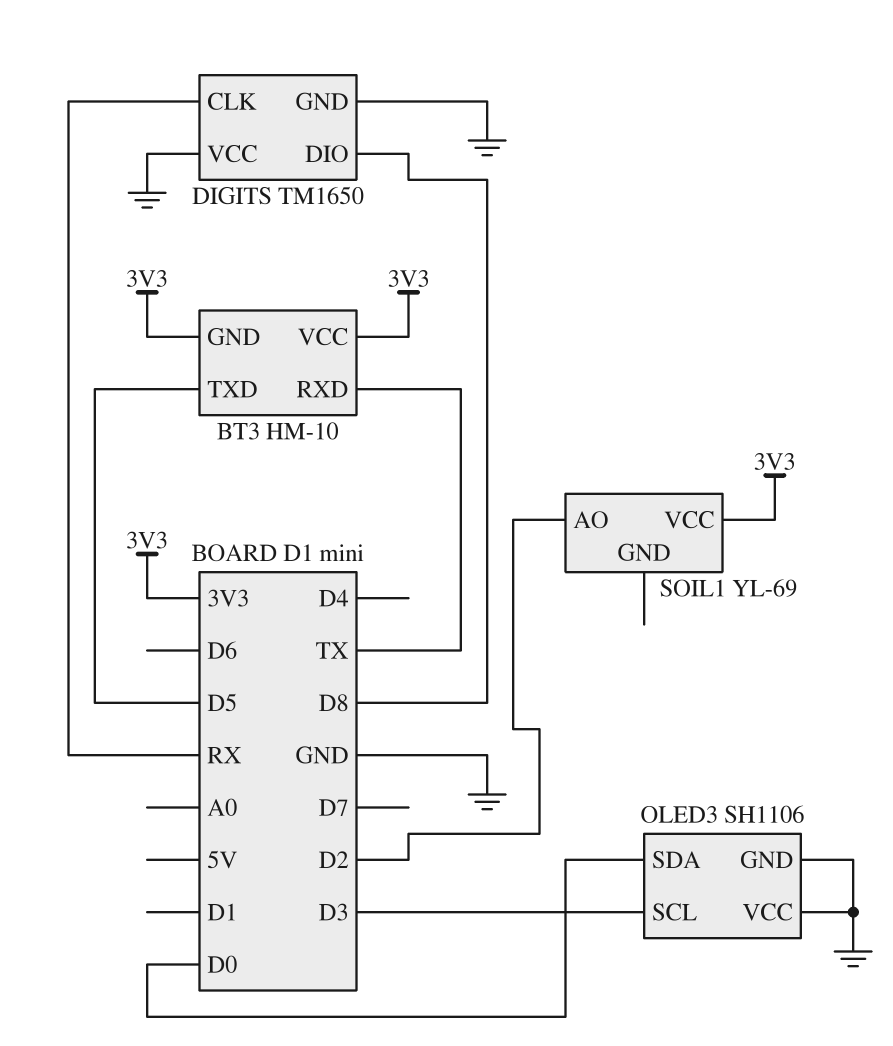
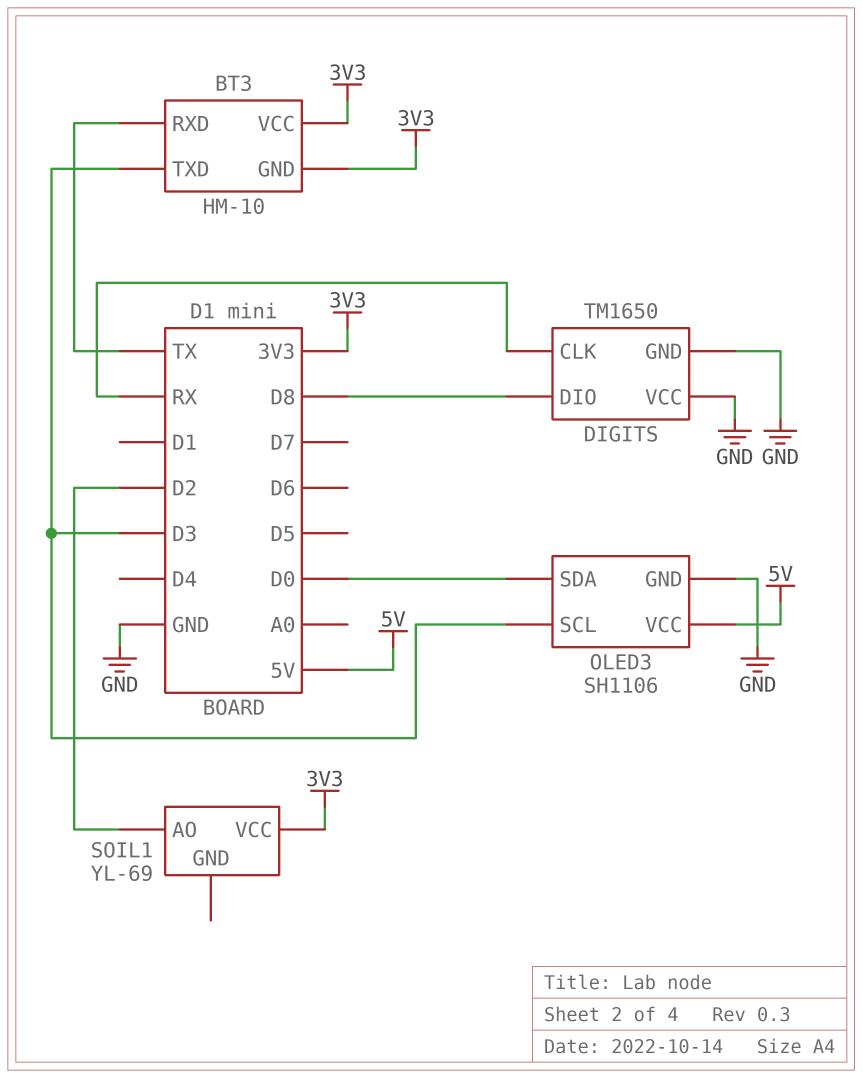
BT3 pin TXD: D5 -> D3
OLED3 pin VCC: GND -> 5V

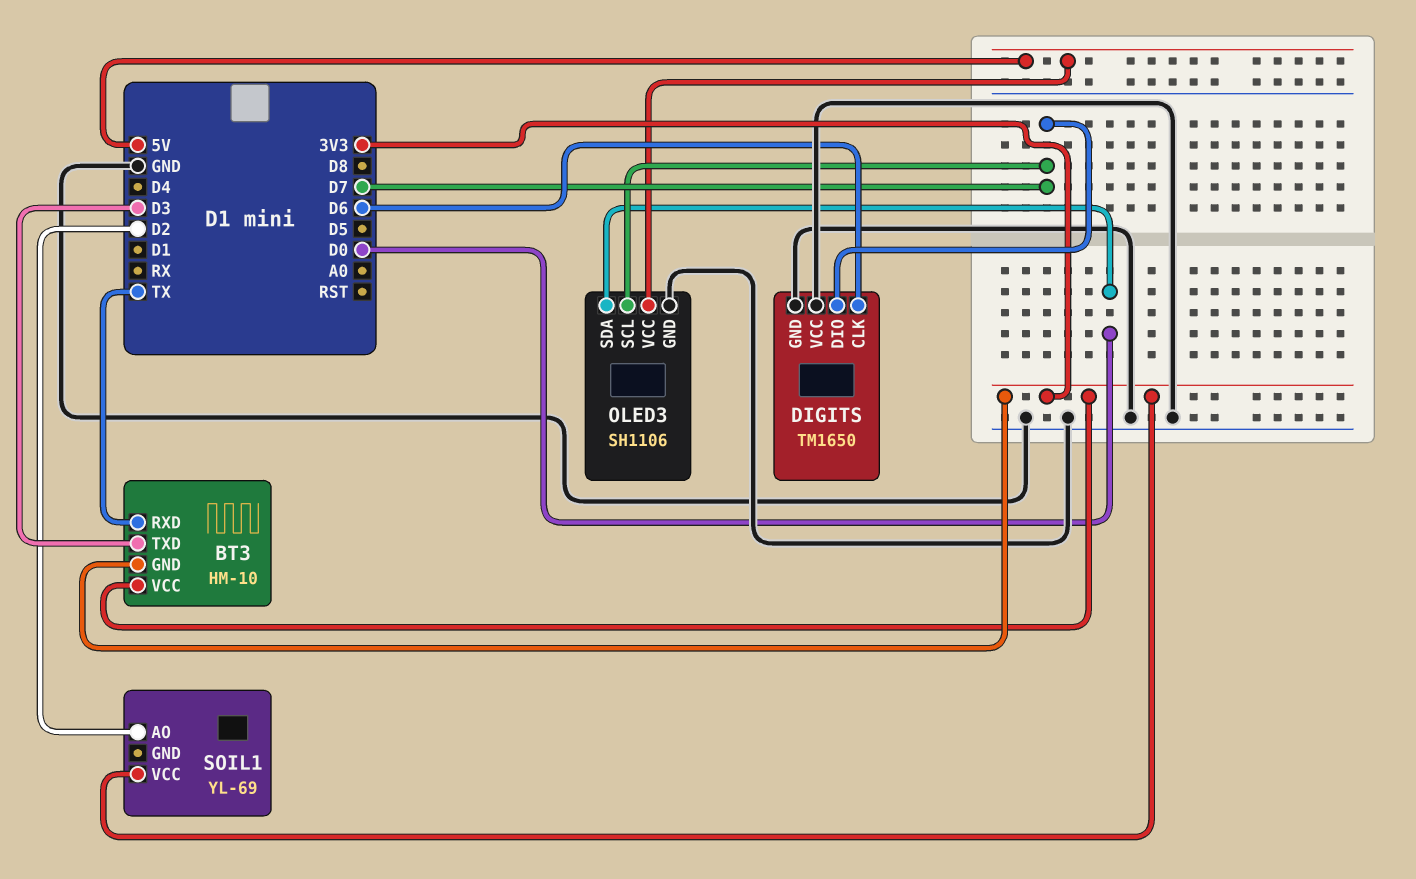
DIGITS pin CLK: RX -> D6
DIGITS pin DIO: D8 -> D7
OLED3 pin SCL: D3 -> D7

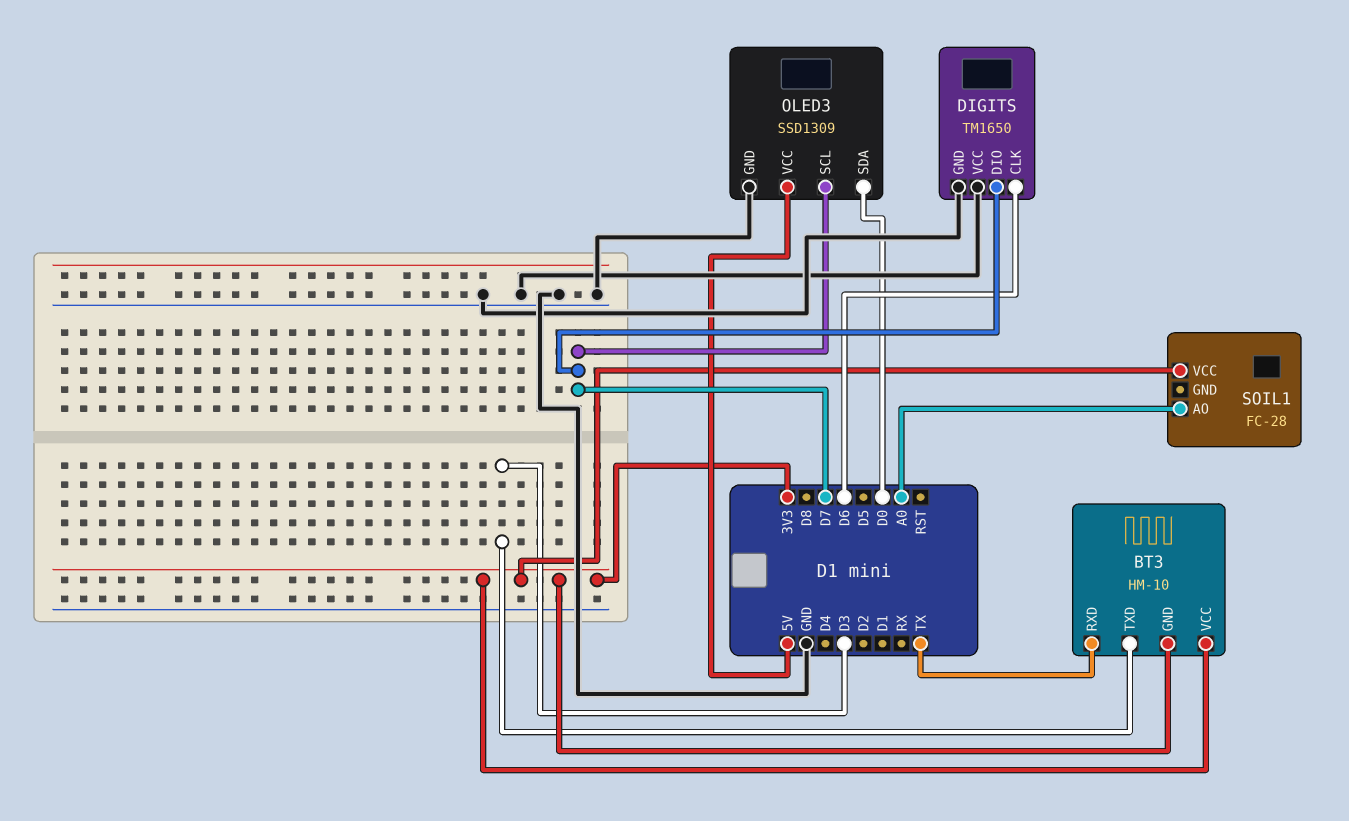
OLED3: SH1106 -> SSD1309
SOIL1: YL-69 -> FC-28
SOIL1 pin AO: D2 -> A0

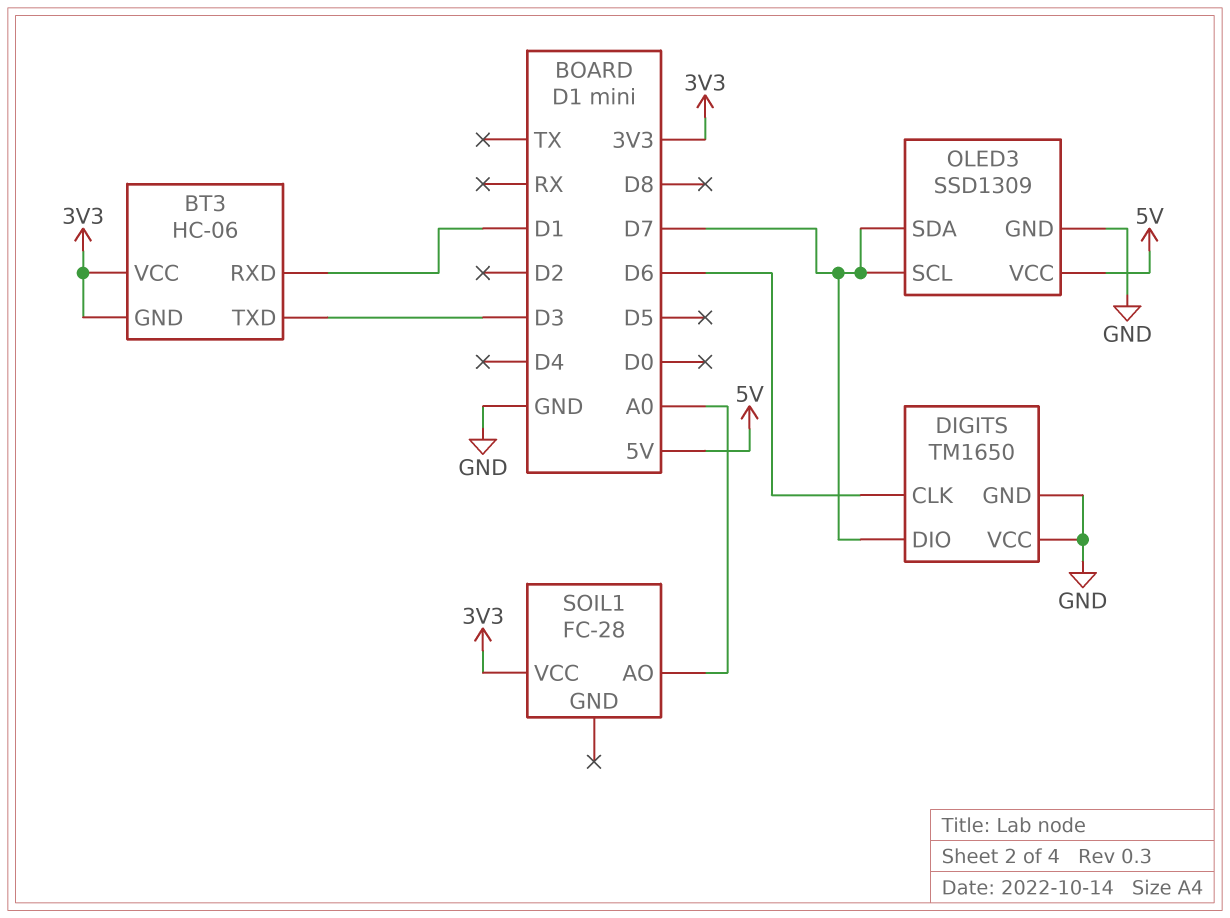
BT3: HM-10 -> HC-06
BT3 pin RXD: TX -> D1
OLED3 pin SDA: D0 -> D7

